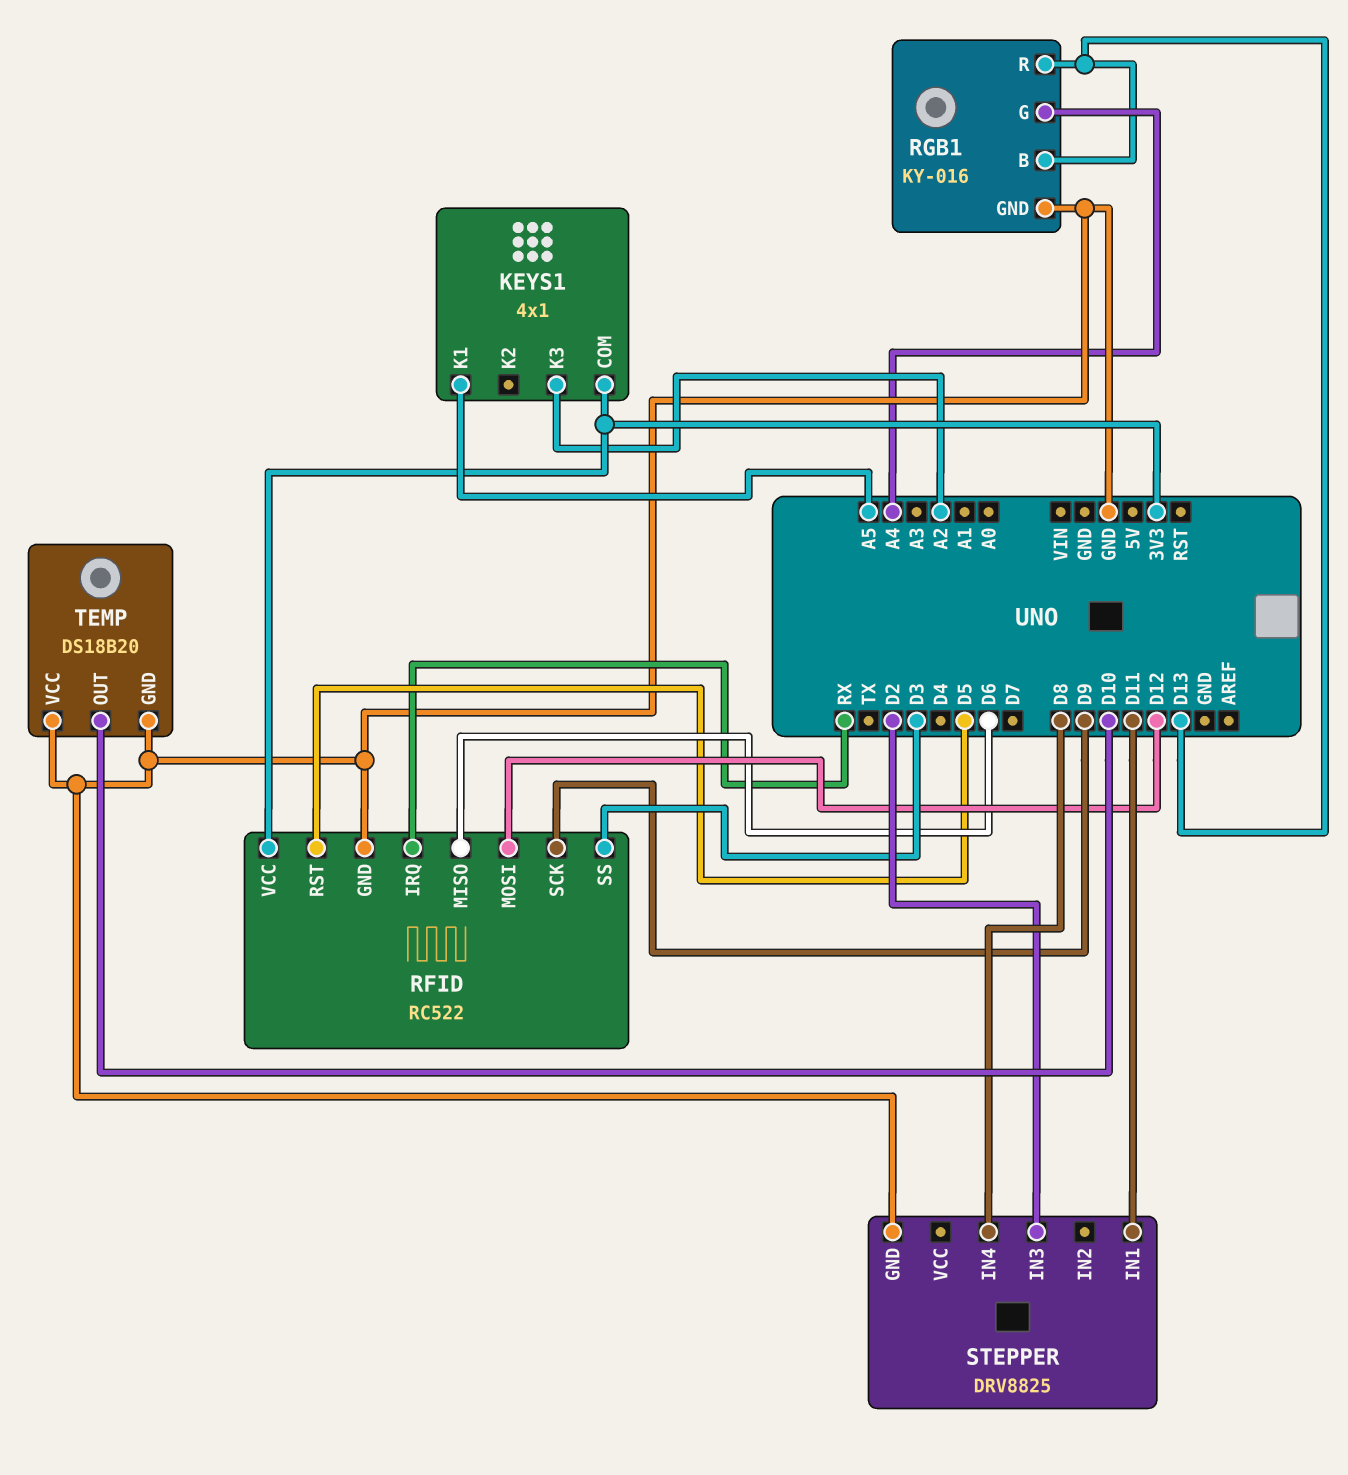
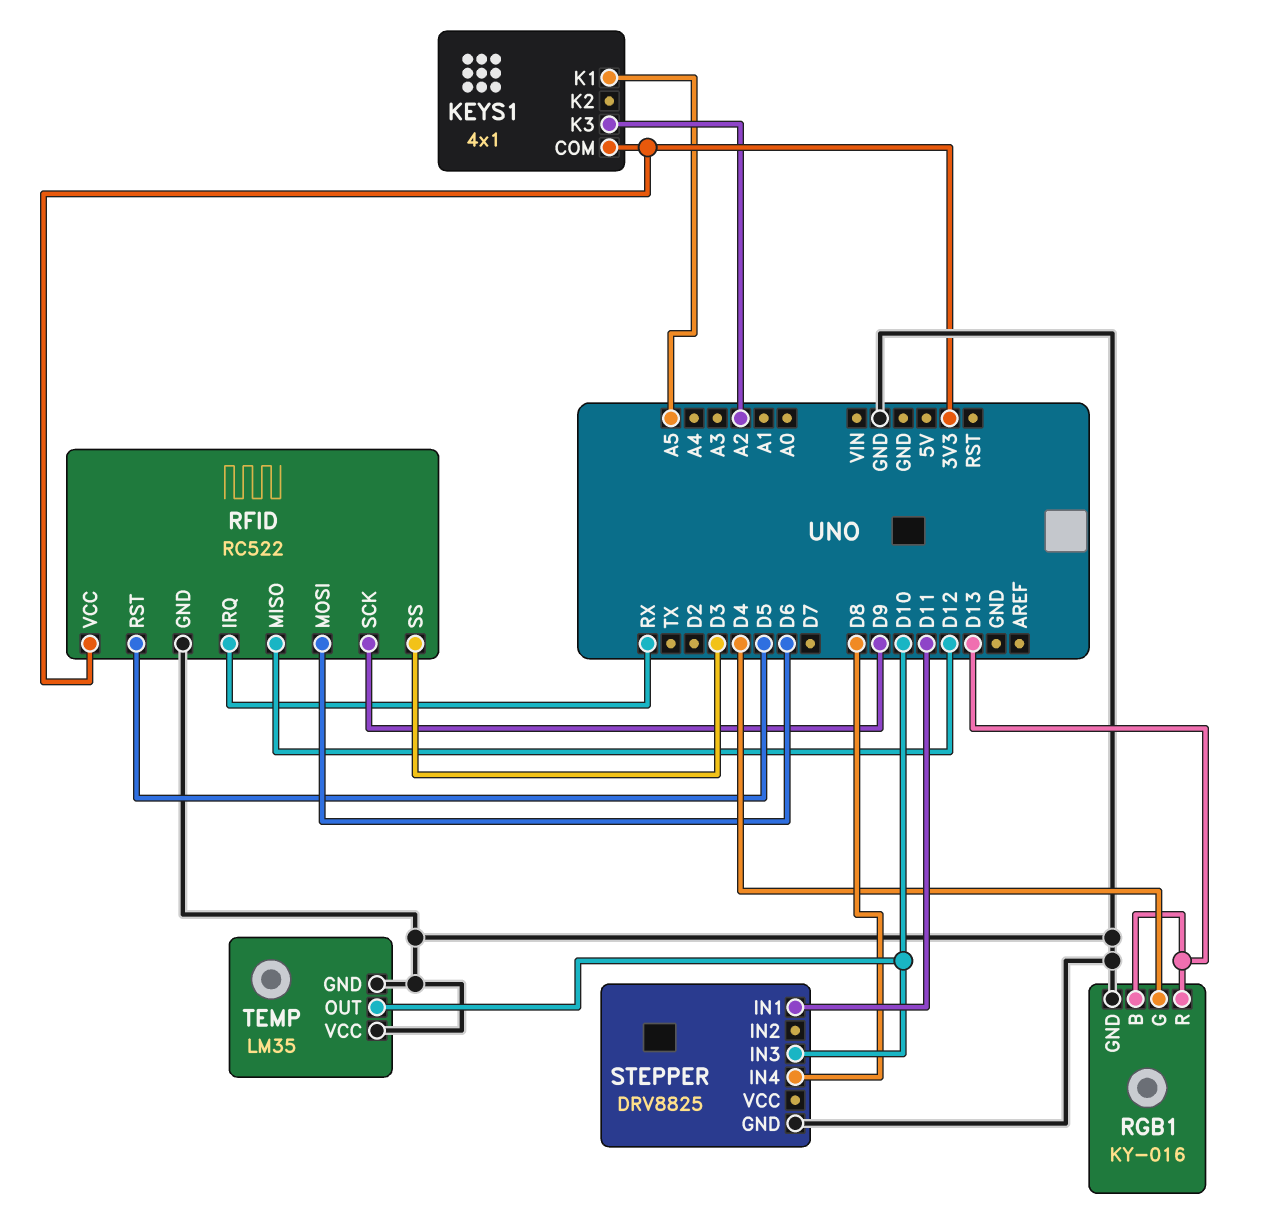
RFID pin MISO: D6 -> D12
RFID pin MOSI: D12 -> D6
RGB1 pin G: A4 -> D4
STEPPER pin IN3: D2 -> D10
TEMP: DS18B20 -> LM35

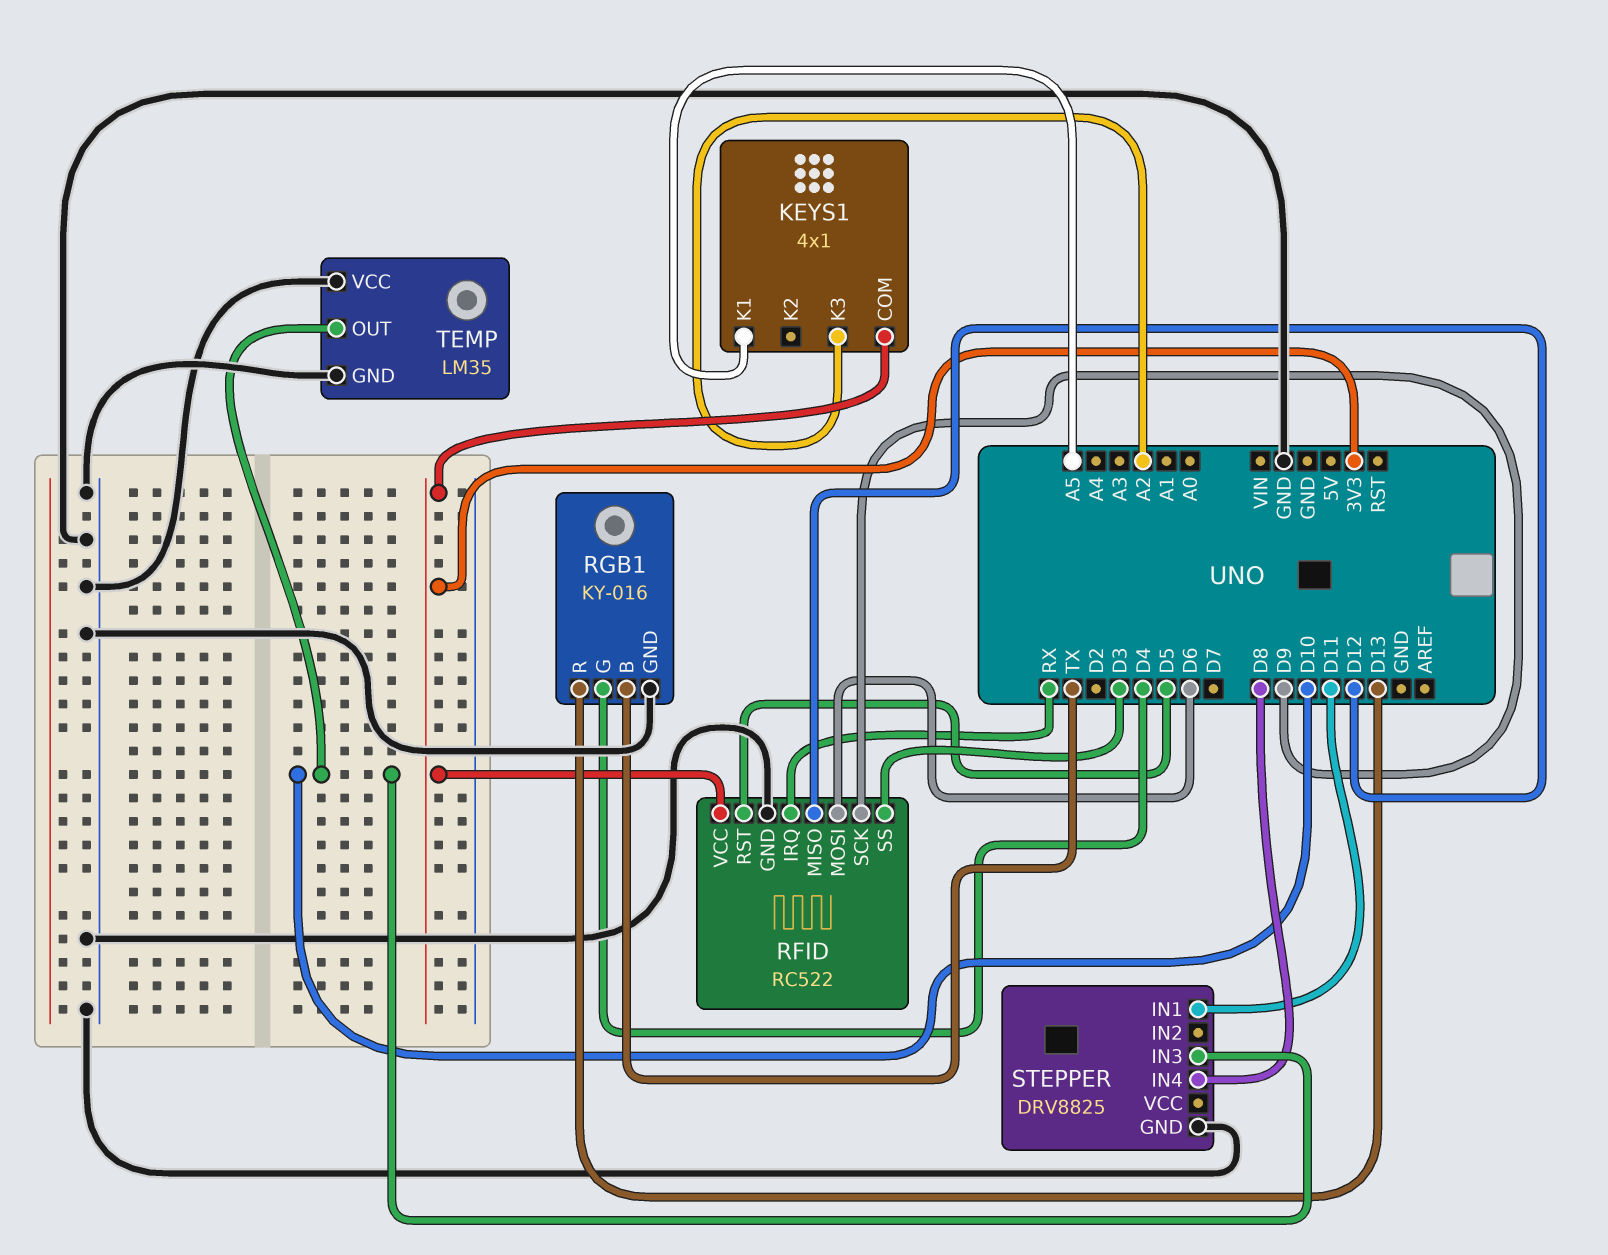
RGB1 pin B: D13 -> TX

